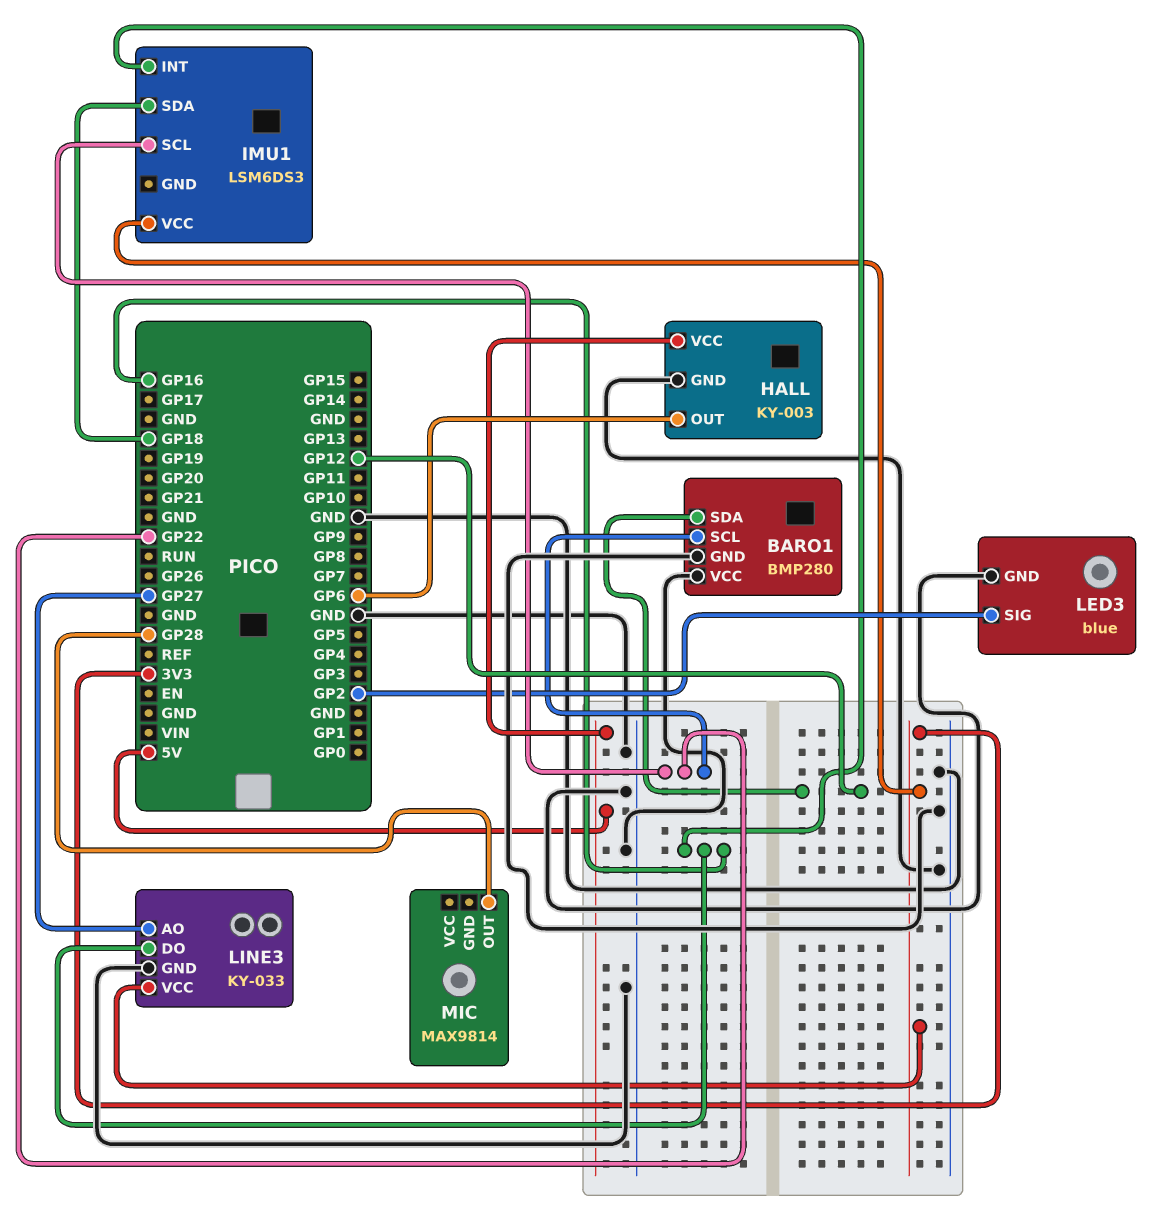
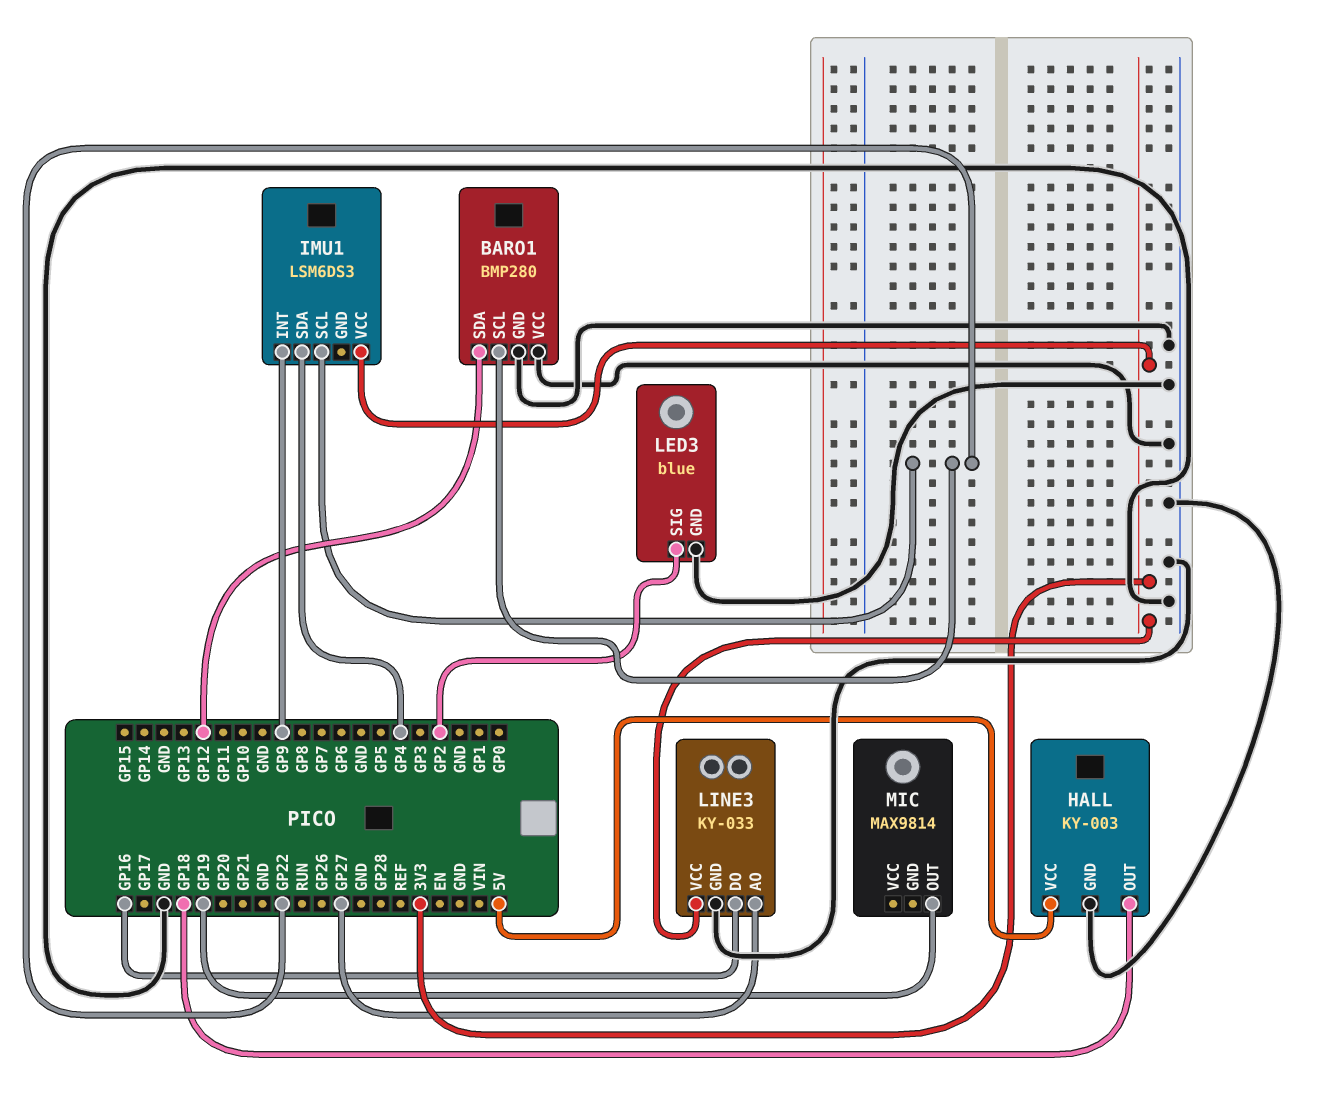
HALL pin OUT: GP6 -> GP18
IMU1 pin INT: GP16 -> GP9
IMU1 pin SDA: GP18 -> GP4
MIC pin OUT: GP28 -> GP19

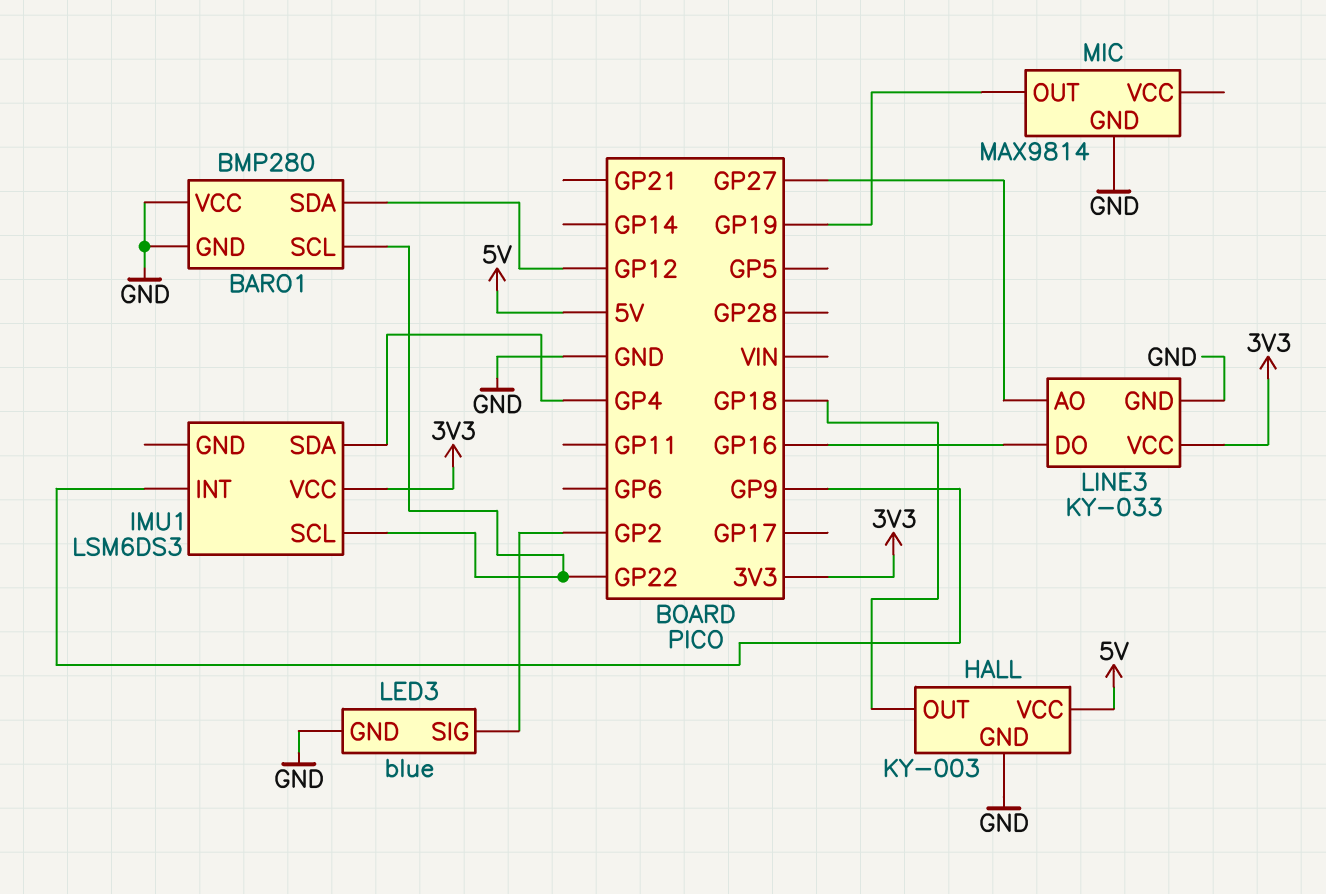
MIC pin GND: none -> GND

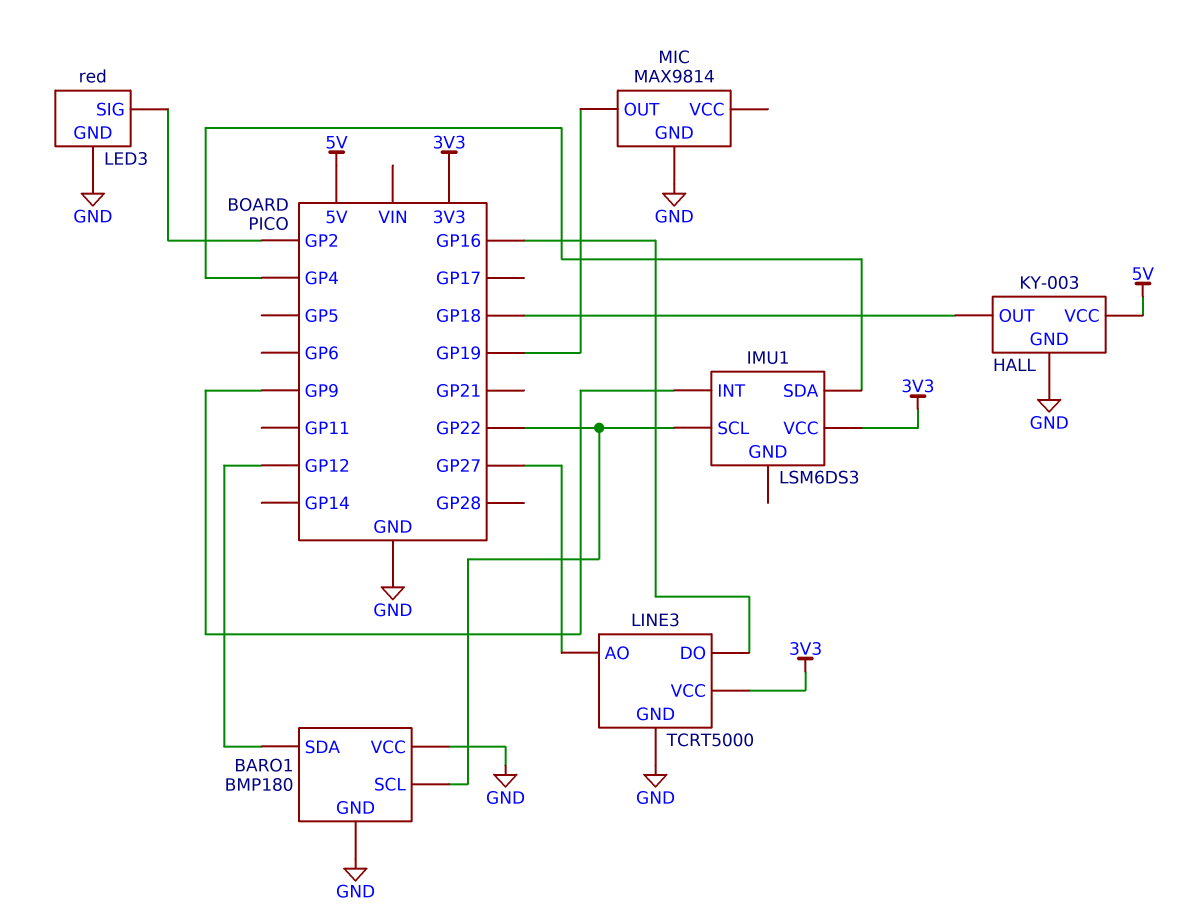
BARO1: BMP280 -> BMP180
LED3: blue -> red
LINE3: KY-033 -> TCRT5000

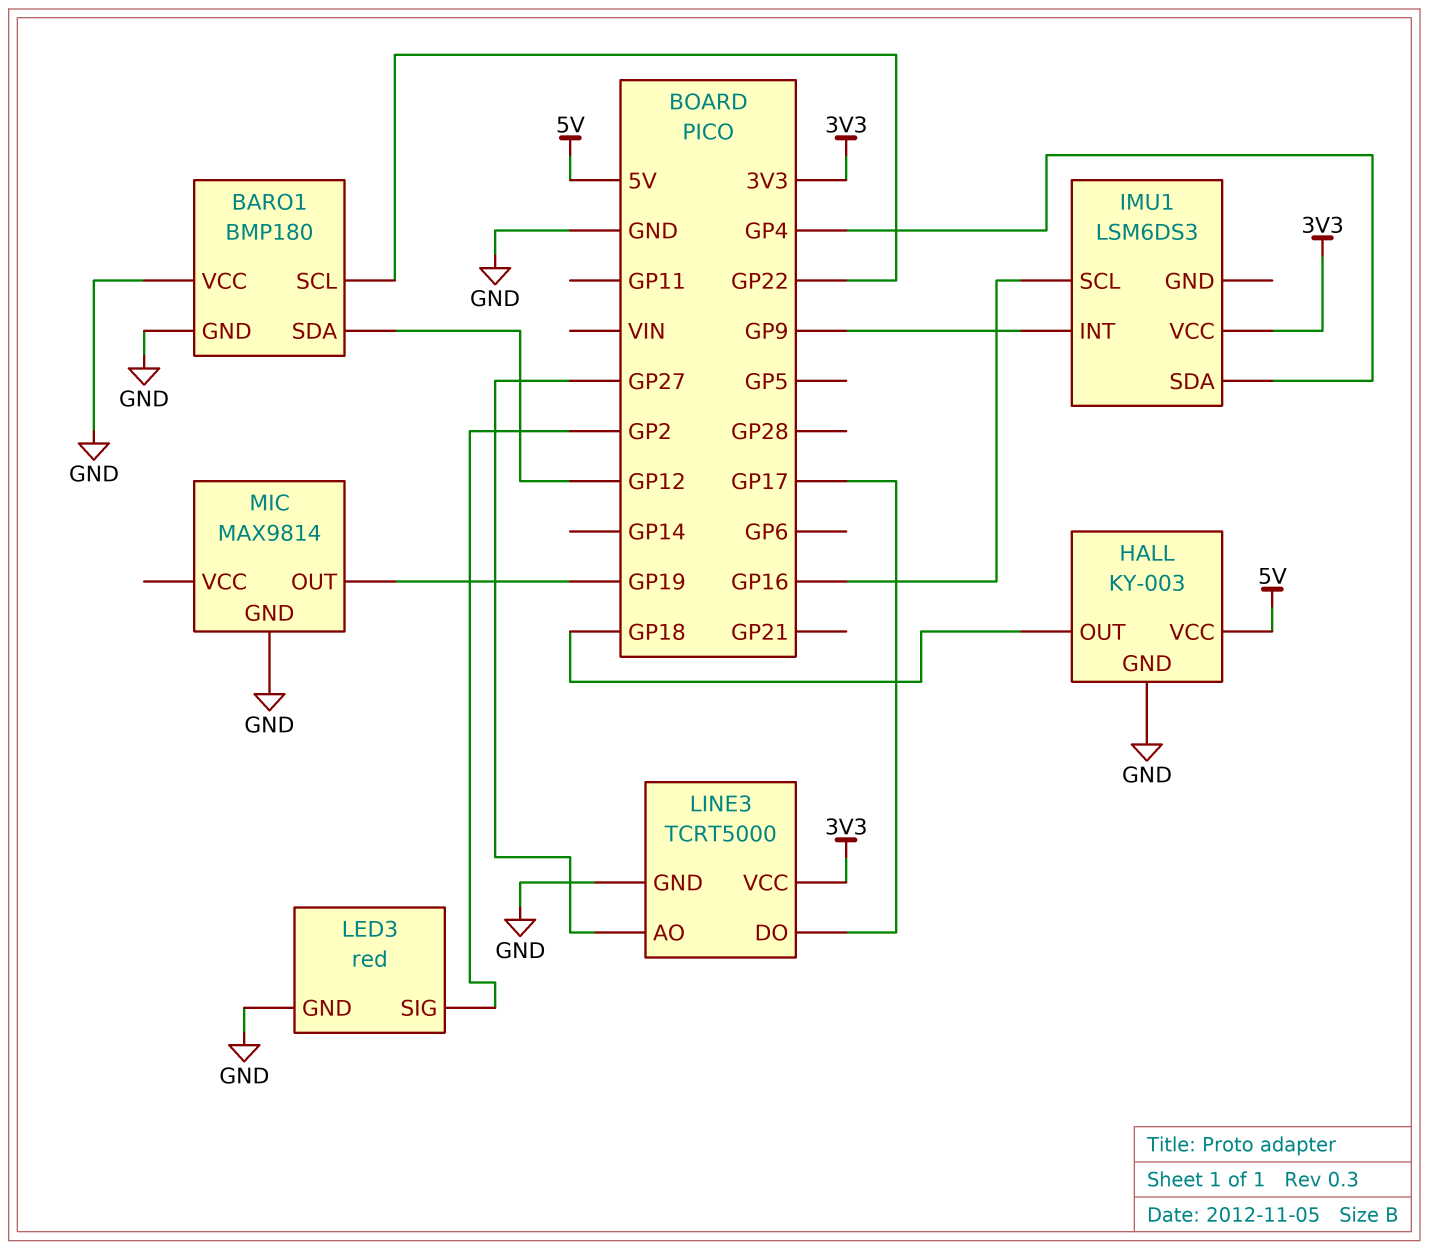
IMU1 pin SCL: GP22 -> GP16
LINE3 pin DO: GP16 -> GP17

